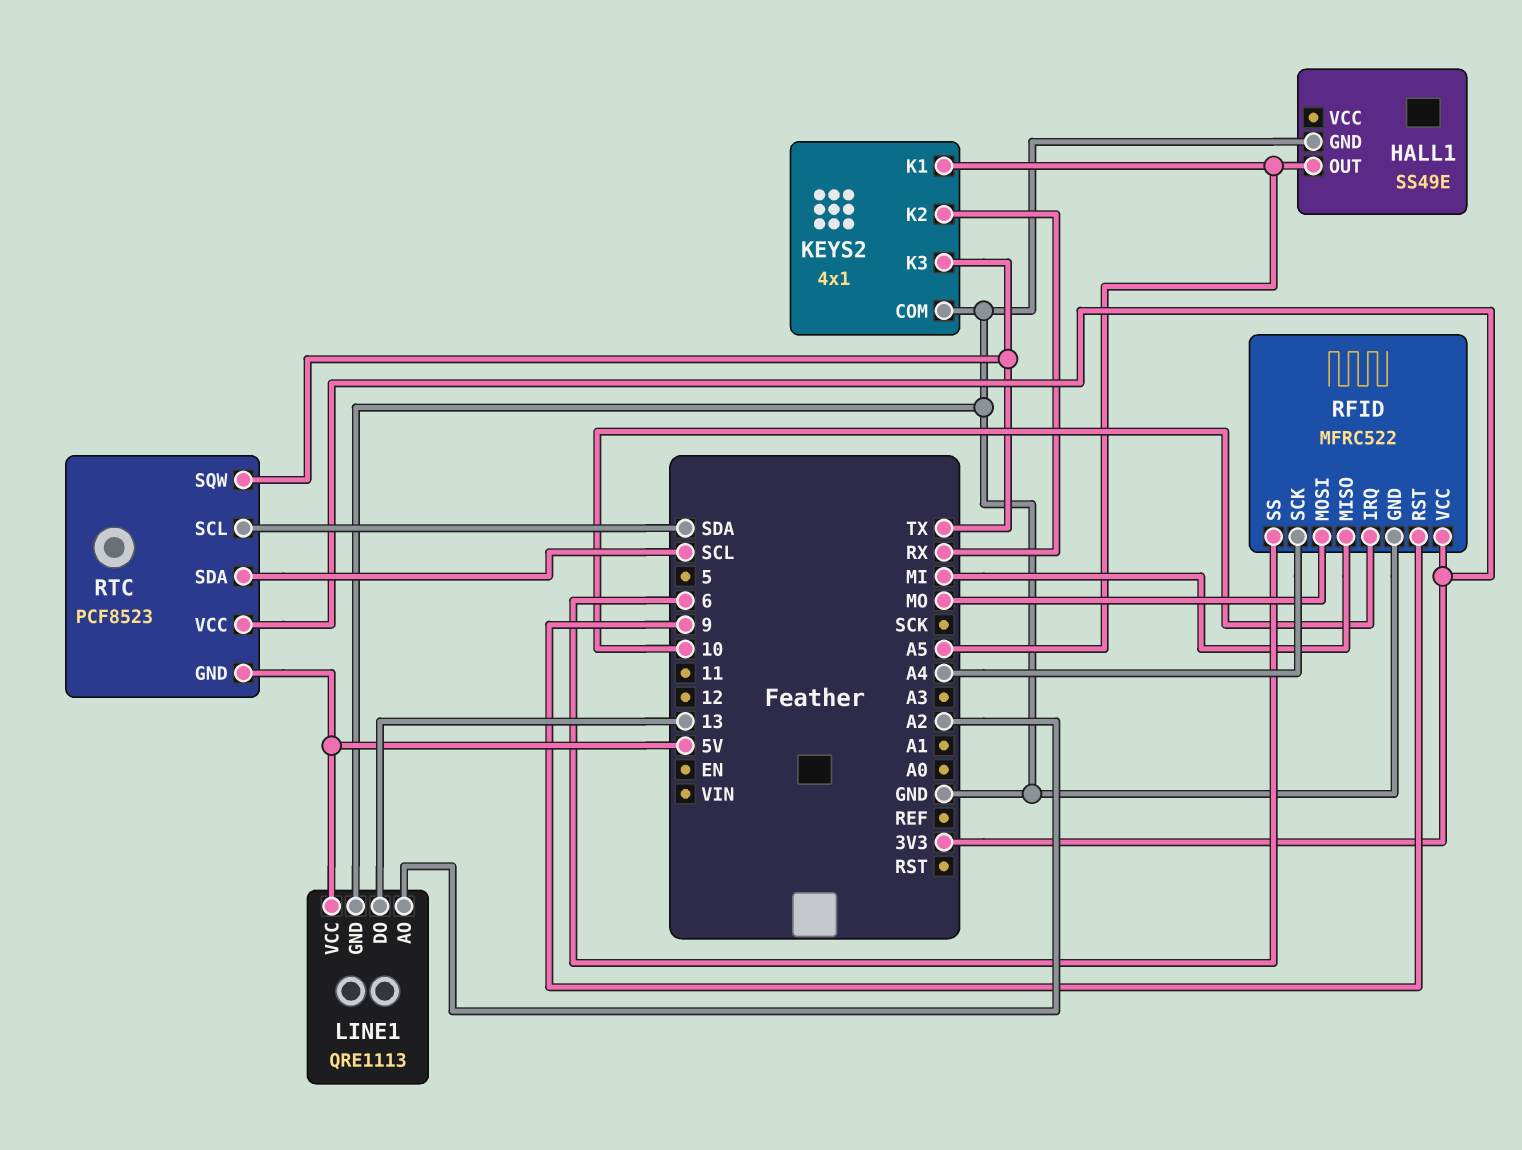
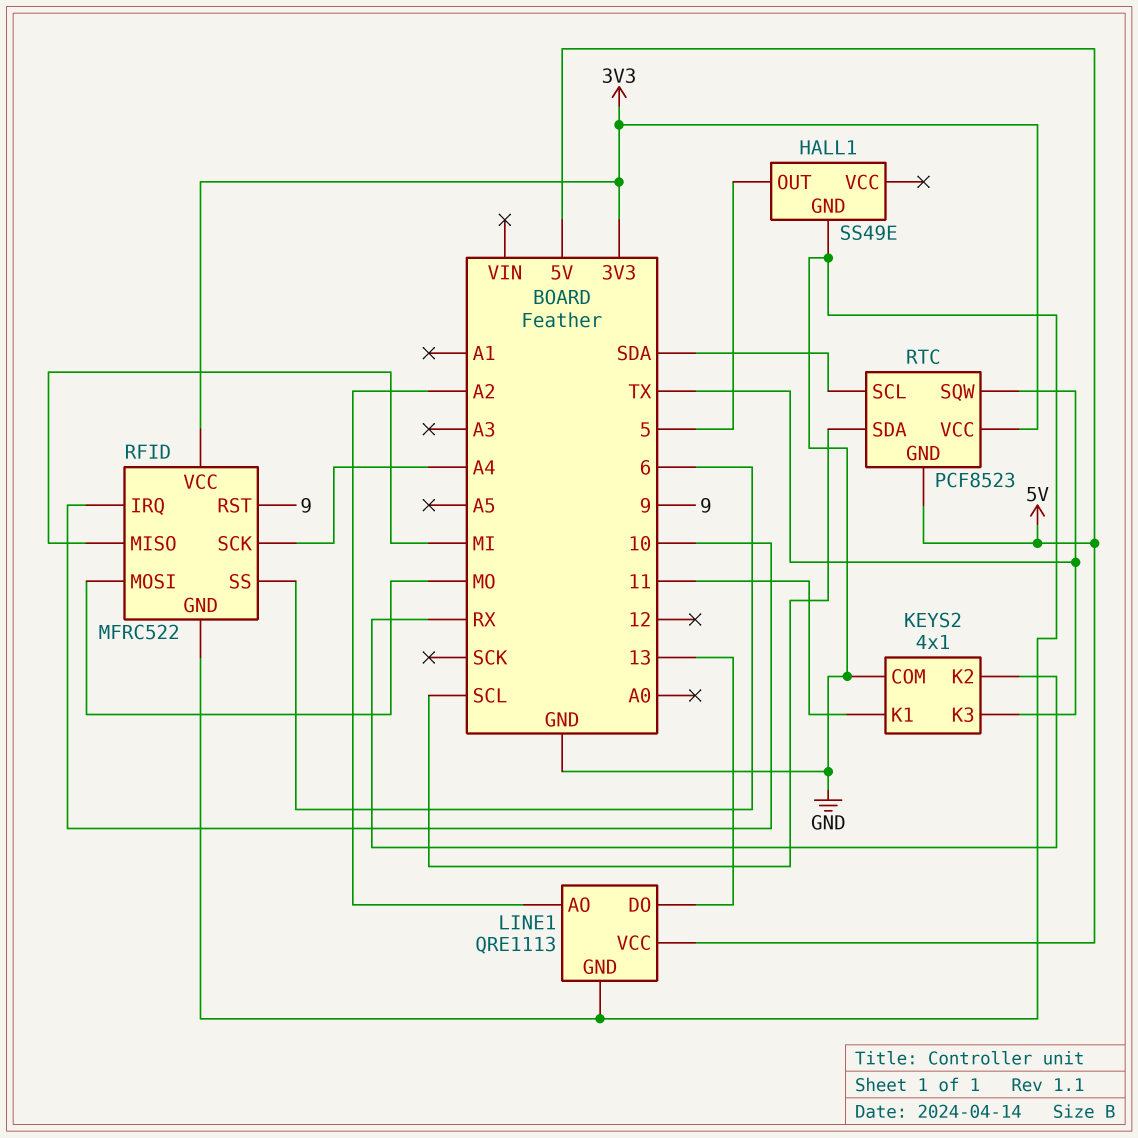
HALL1 pin OUT: A5 -> 5
KEYS2 pin K1: A5 -> 11

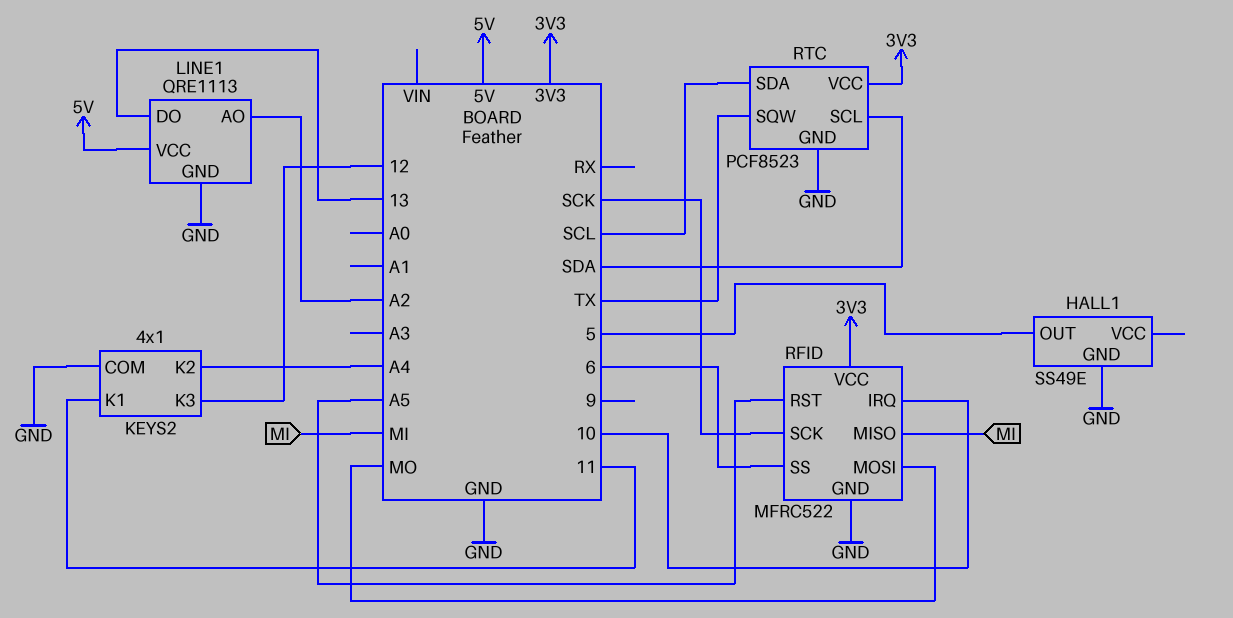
KEYS2 pin K2: RX -> A4
KEYS2 pin K3: TX -> 12
RFID pin RST: 9 -> A5
RFID pin SCK: A4 -> SCK
RTC pin GND: 5V -> GND

